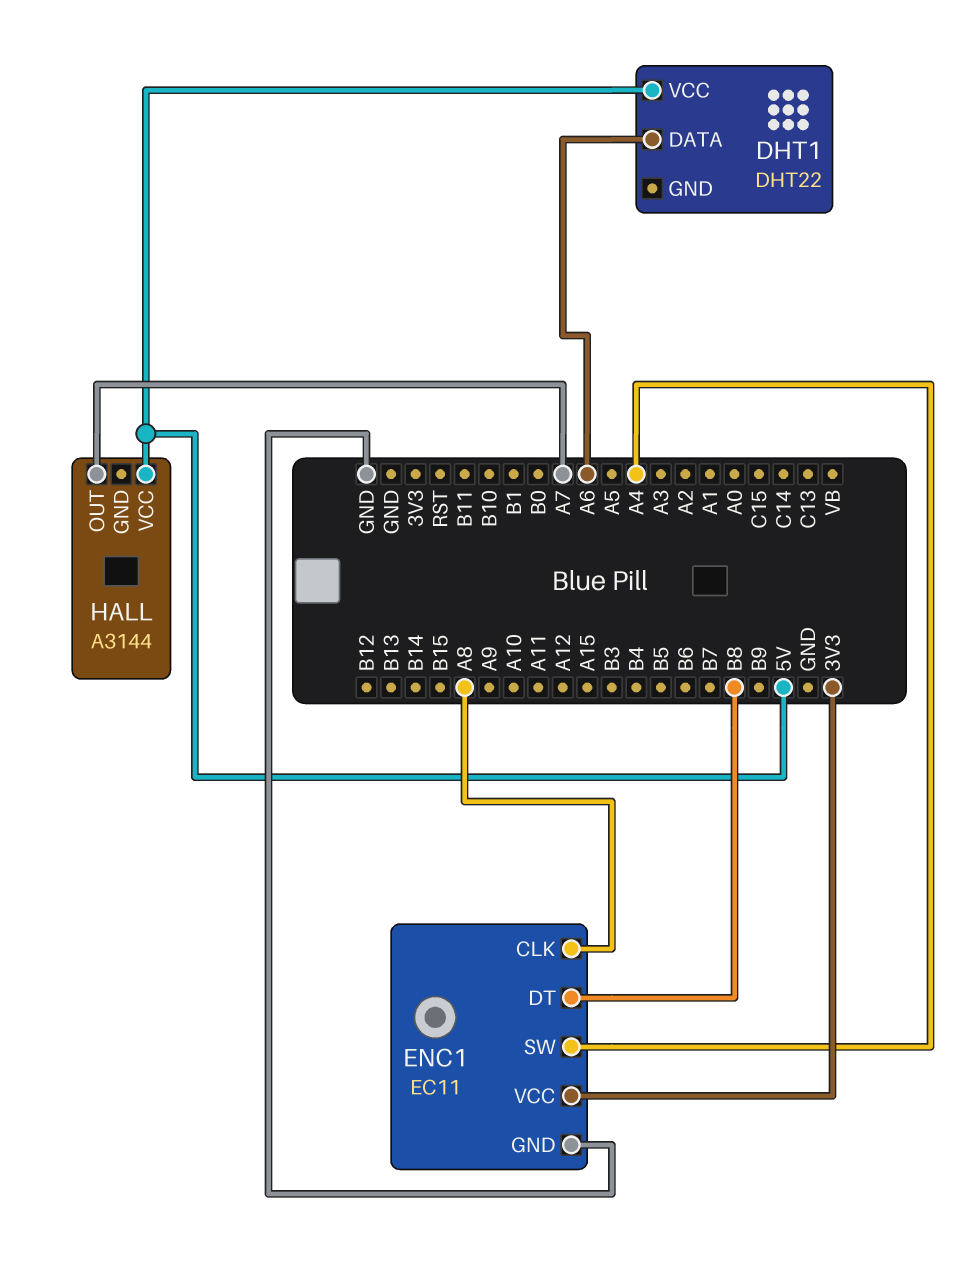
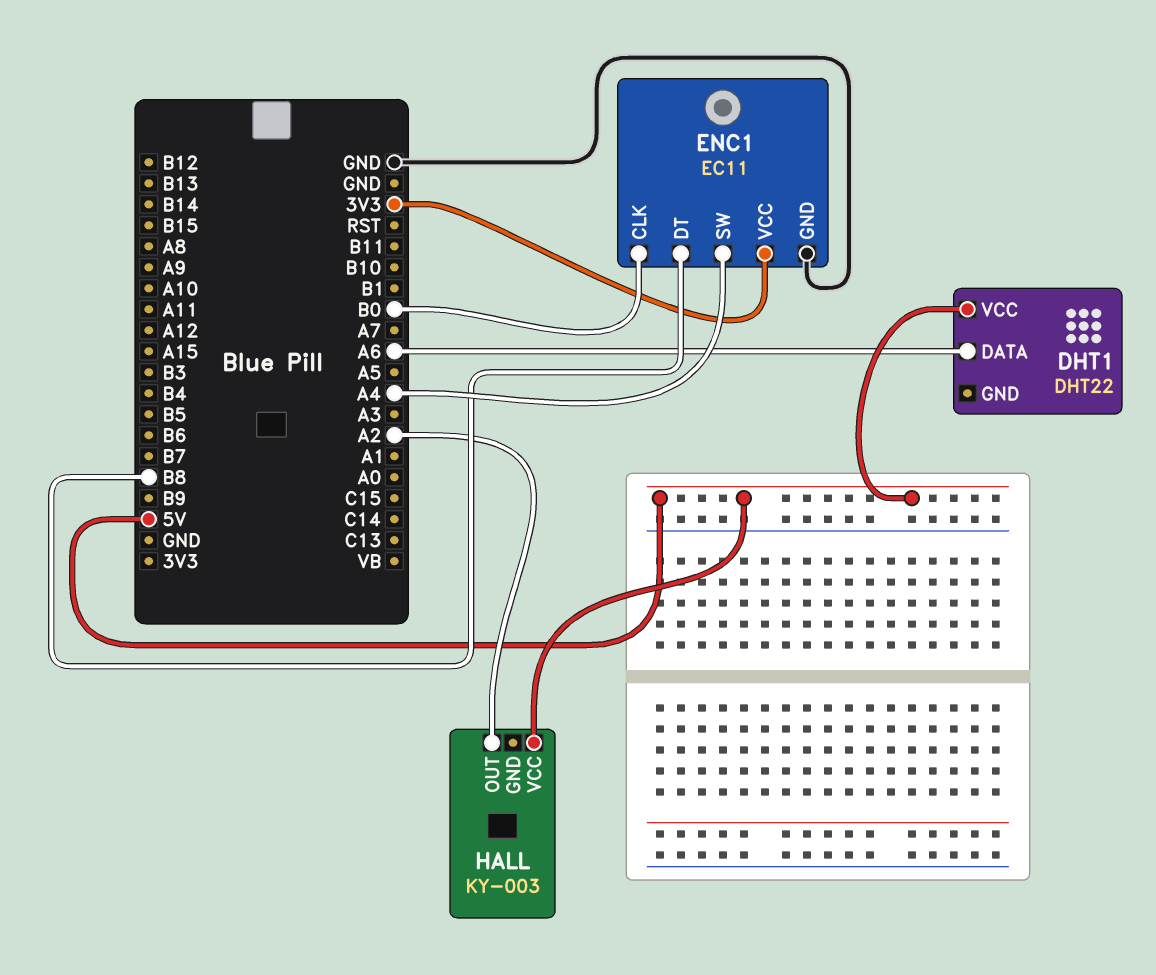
ENC1 pin CLK: A8 -> B0
HALL: A3144 -> KY-003
HALL pin OUT: A7 -> A2

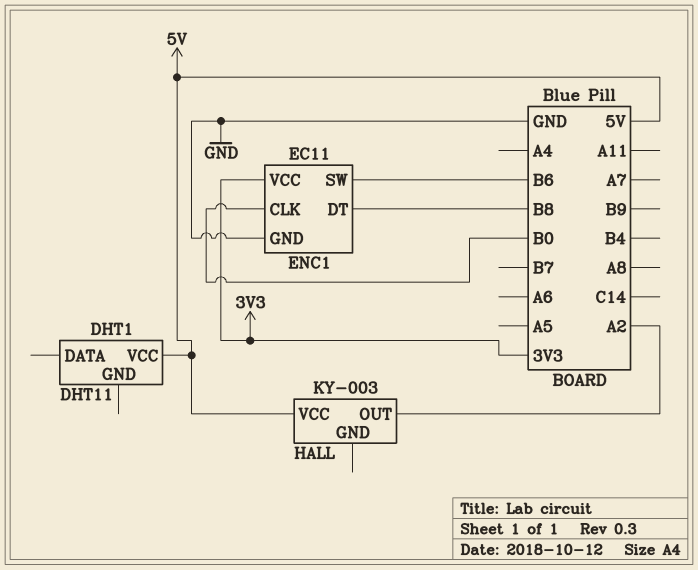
DHT1: DHT22 -> DHT11
DHT1 pin DATA: A6 -> none
ENC1 pin SW: A4 -> B6

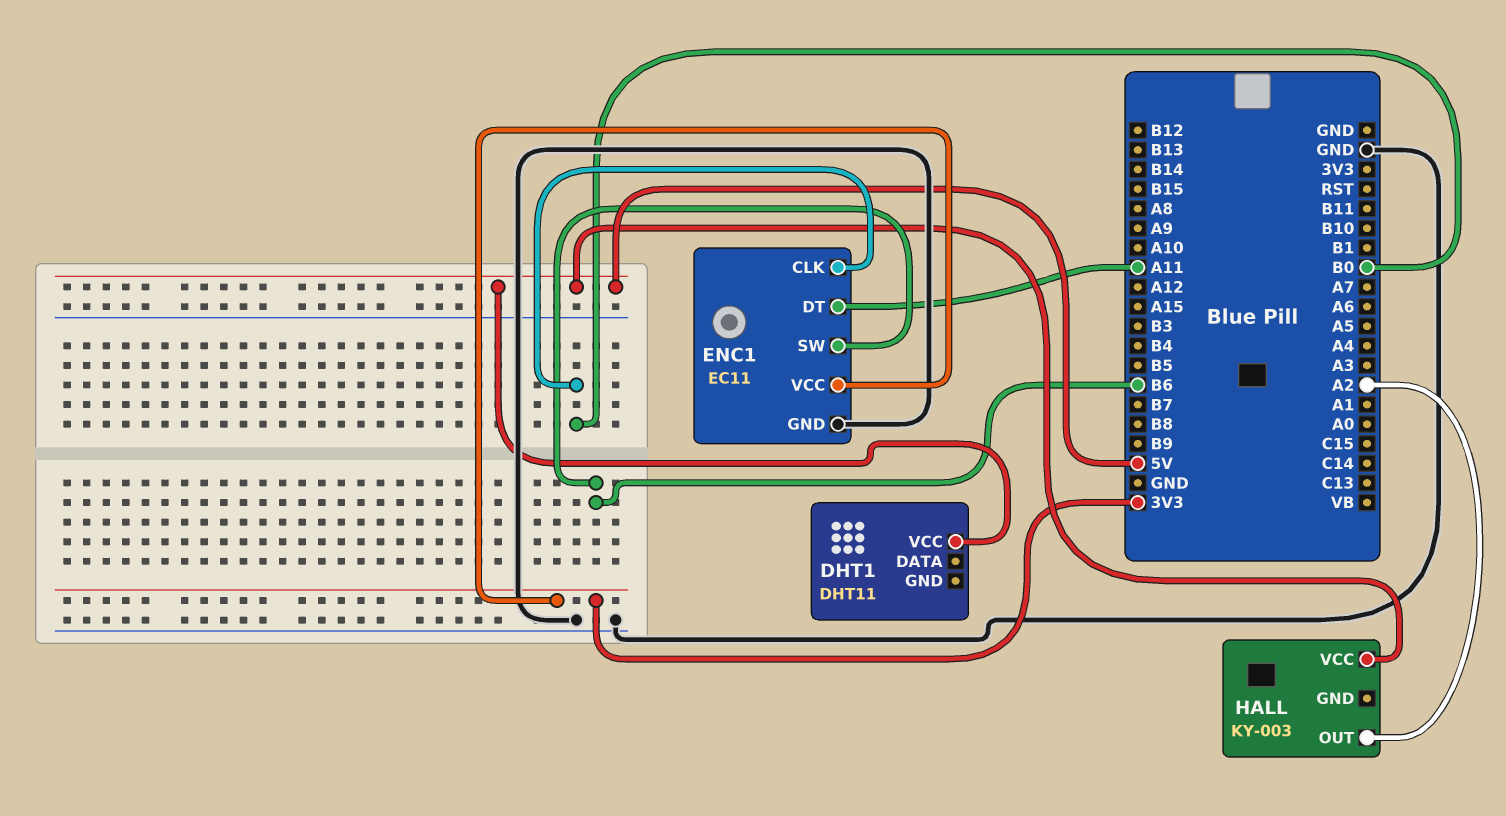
ENC1 pin DT: B8 -> A11

